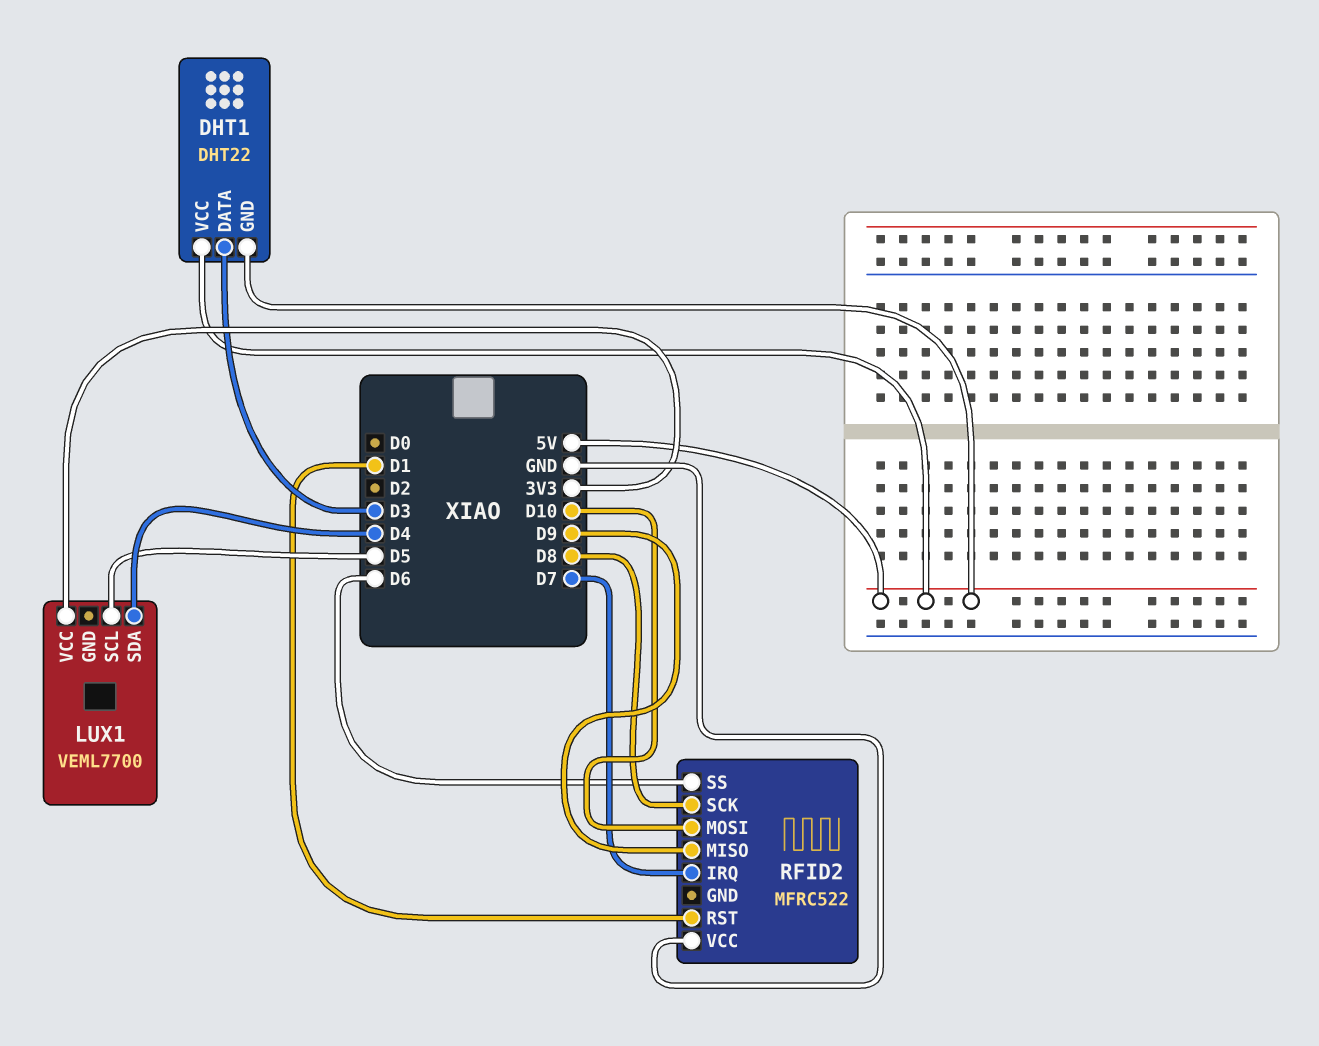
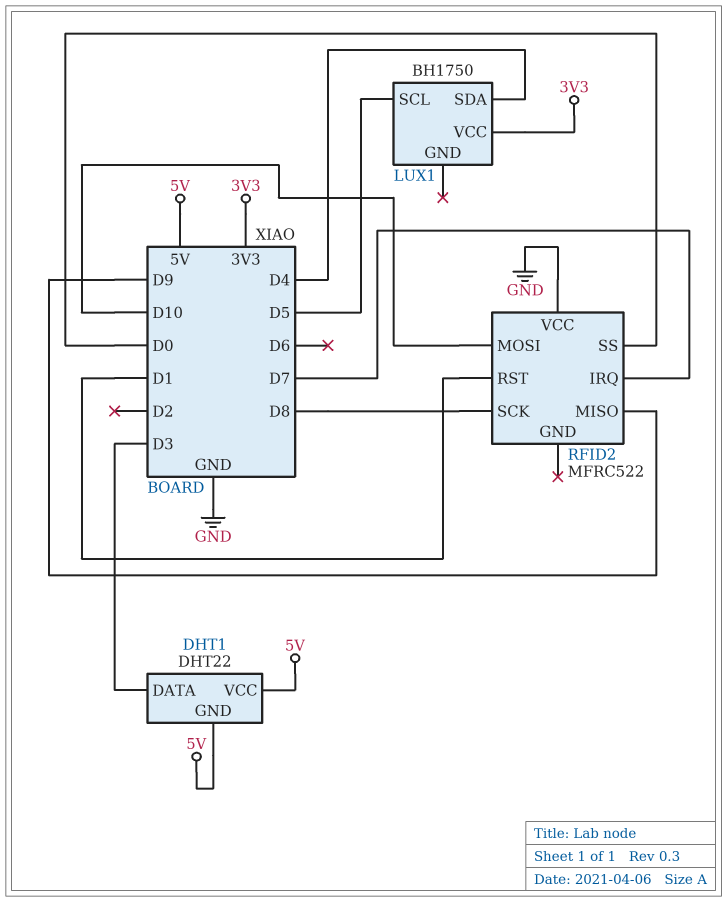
LUX1: VEML7700 -> BH1750
RFID2 pin SS: D6 -> D0

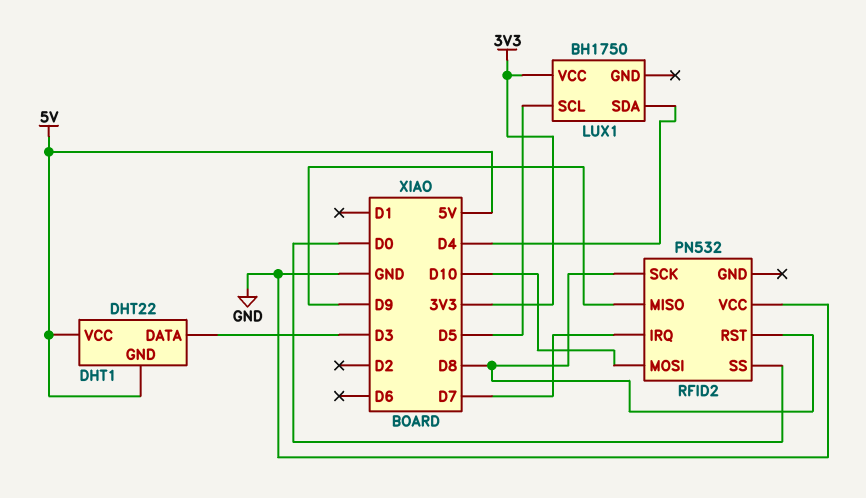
RFID2: MFRC522 -> PN532
RFID2 pin RST: D1 -> D8

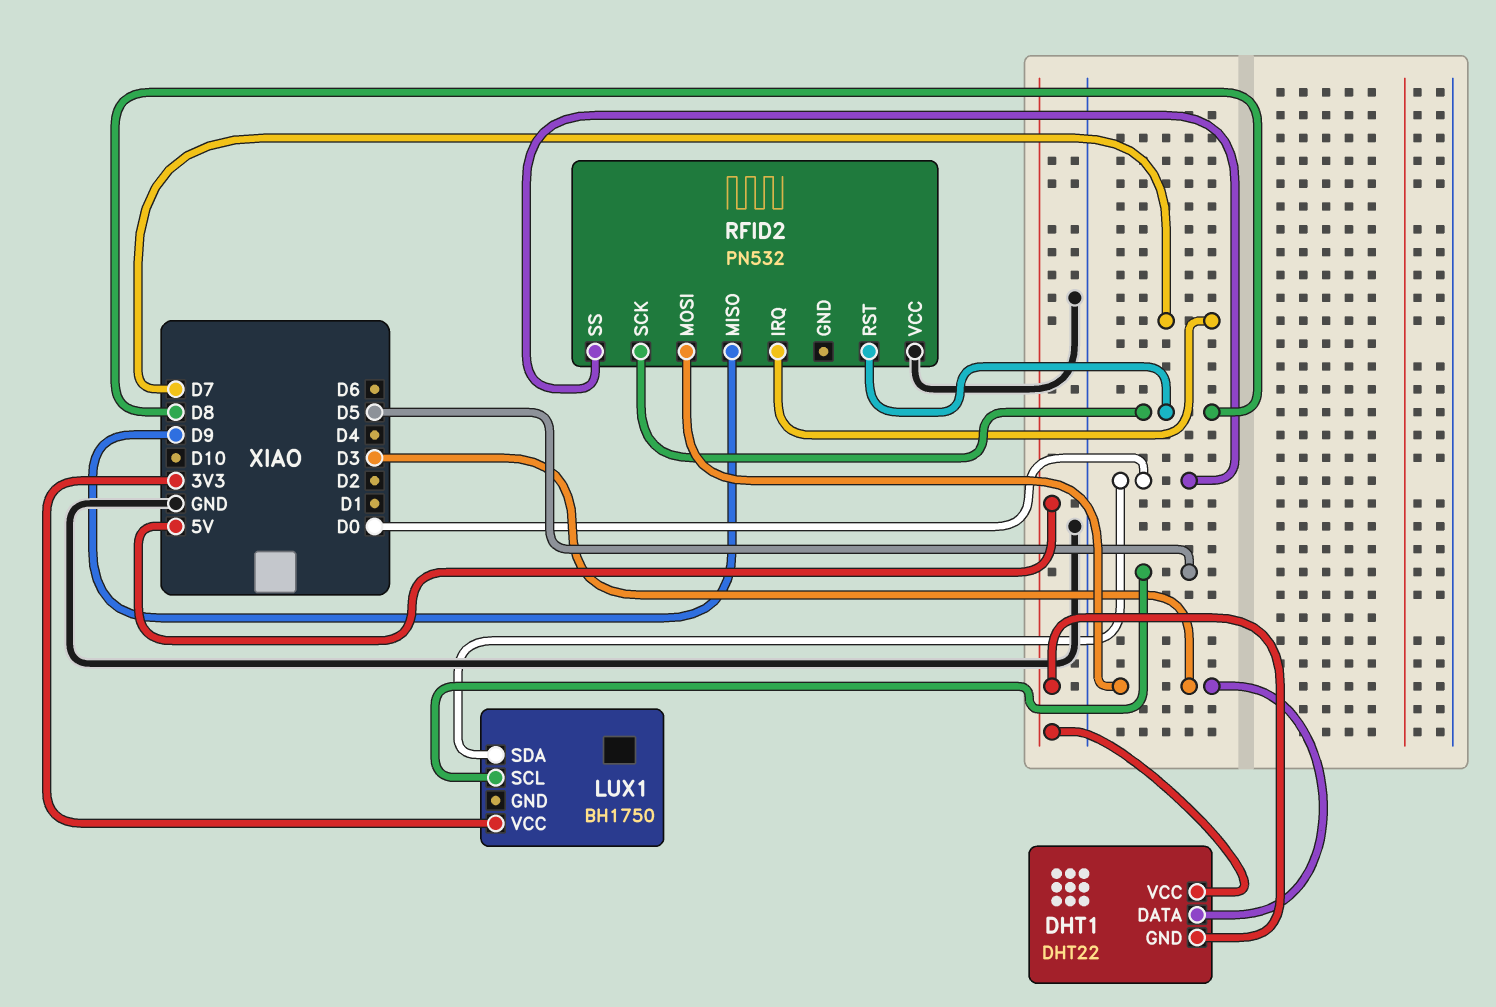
LUX1 pin SDA: D4 -> D0
RFID2 pin MOSI: D10 -> D3

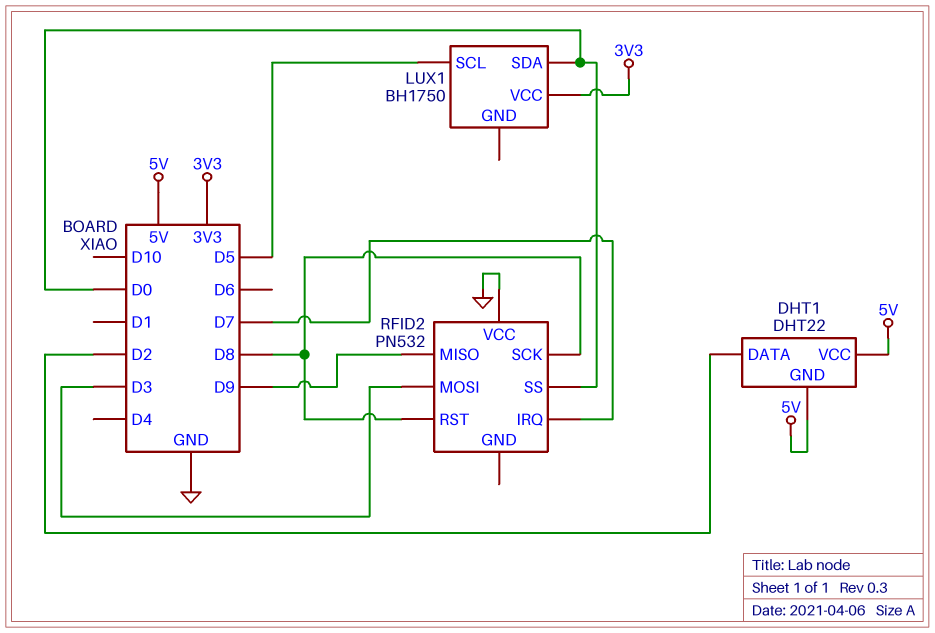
DHT1 pin DATA: D3 -> D2

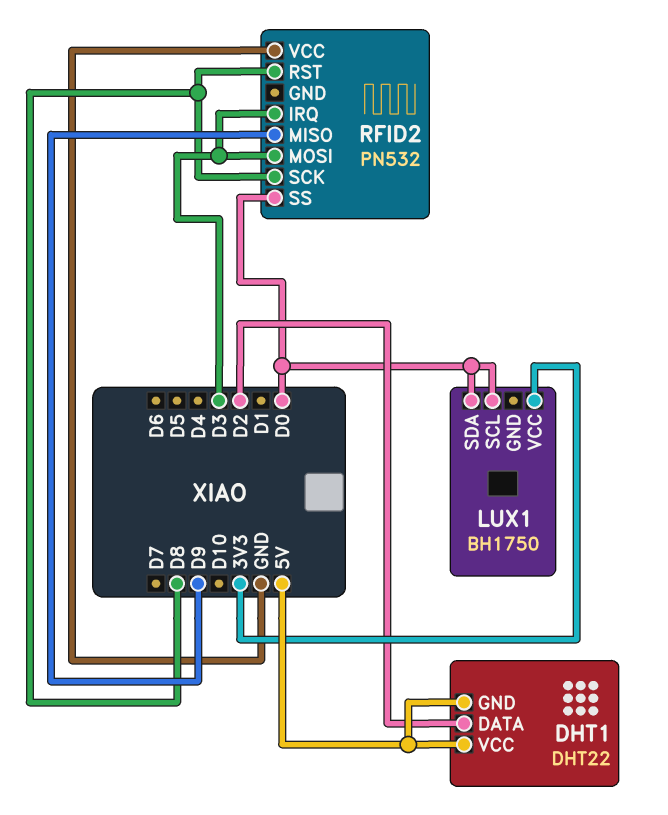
LUX1 pin SCL: D5 -> D0
RFID2 pin IRQ: D7 -> D3

